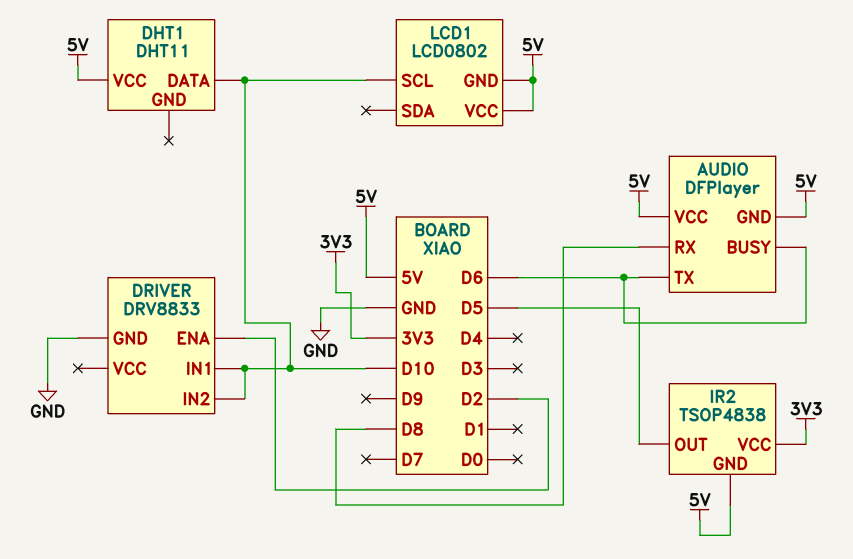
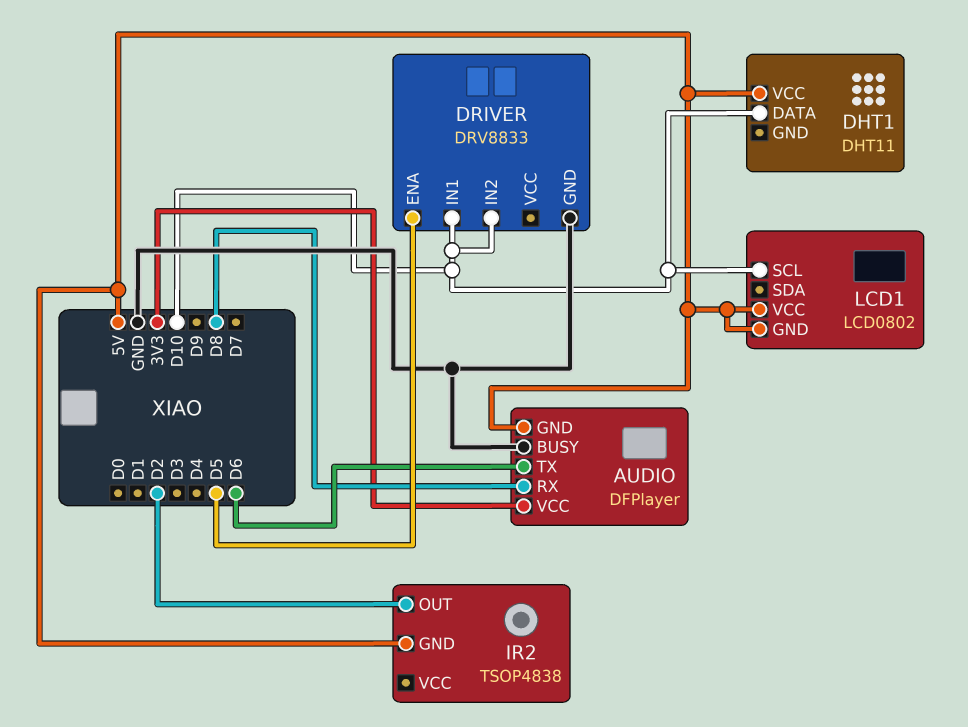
AUDIO pin BUSY: D6 -> GND
AUDIO pin VCC: 5V -> 3V3
DRIVER pin ENA: D2 -> D5
IR2 pin OUT: D5 -> D2
IR2 pin VCC: 3V3 -> none

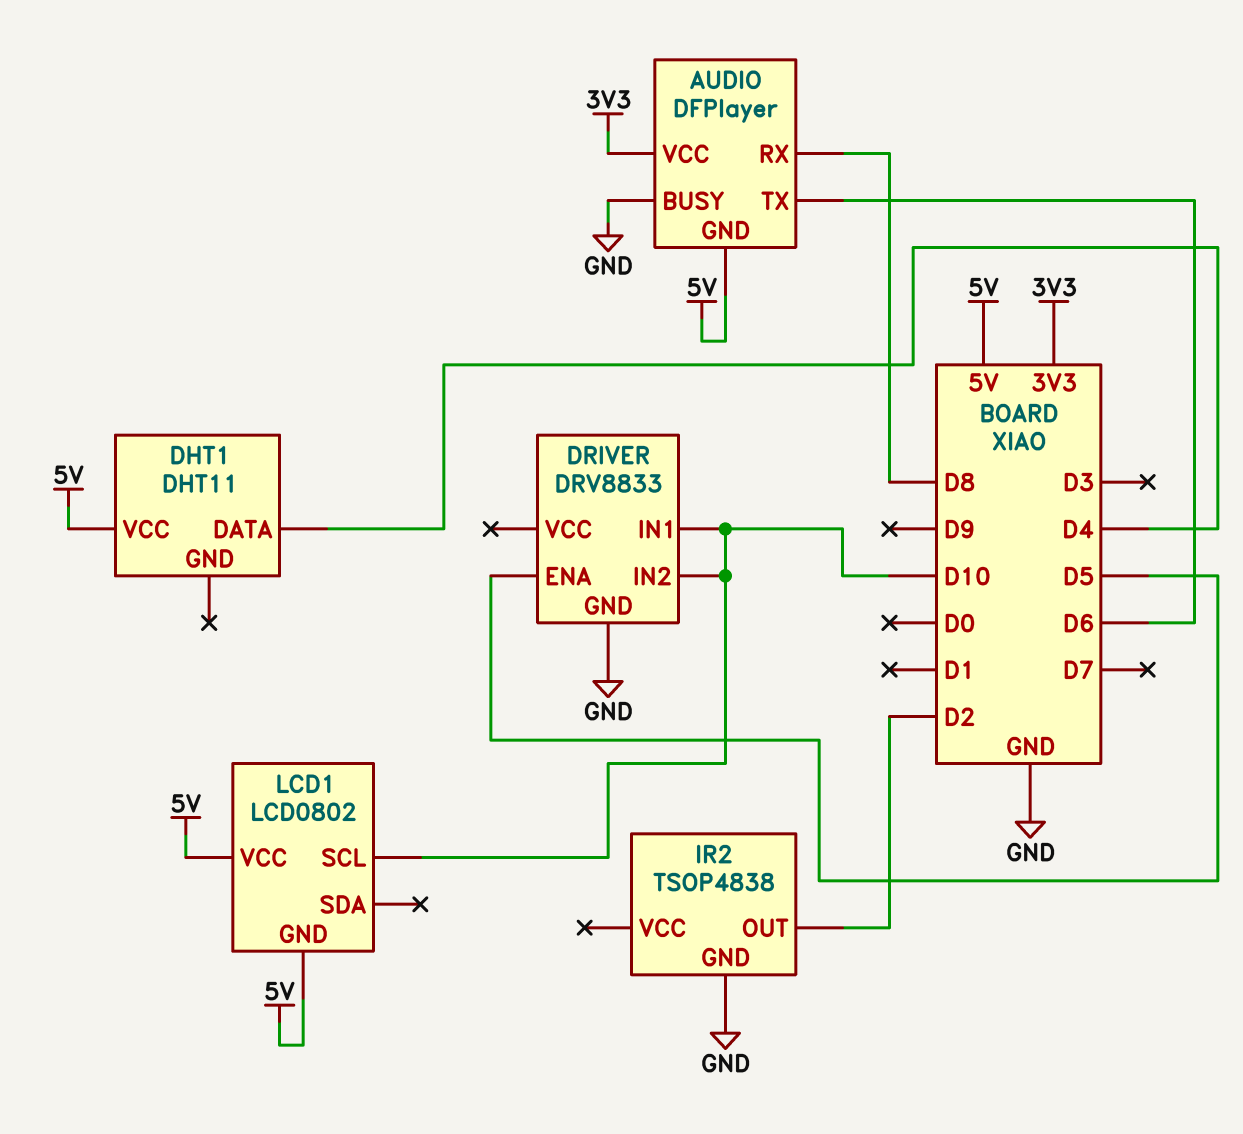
DHT1 pin DATA: D10 -> D4
IR2 pin GND: 5V -> GND

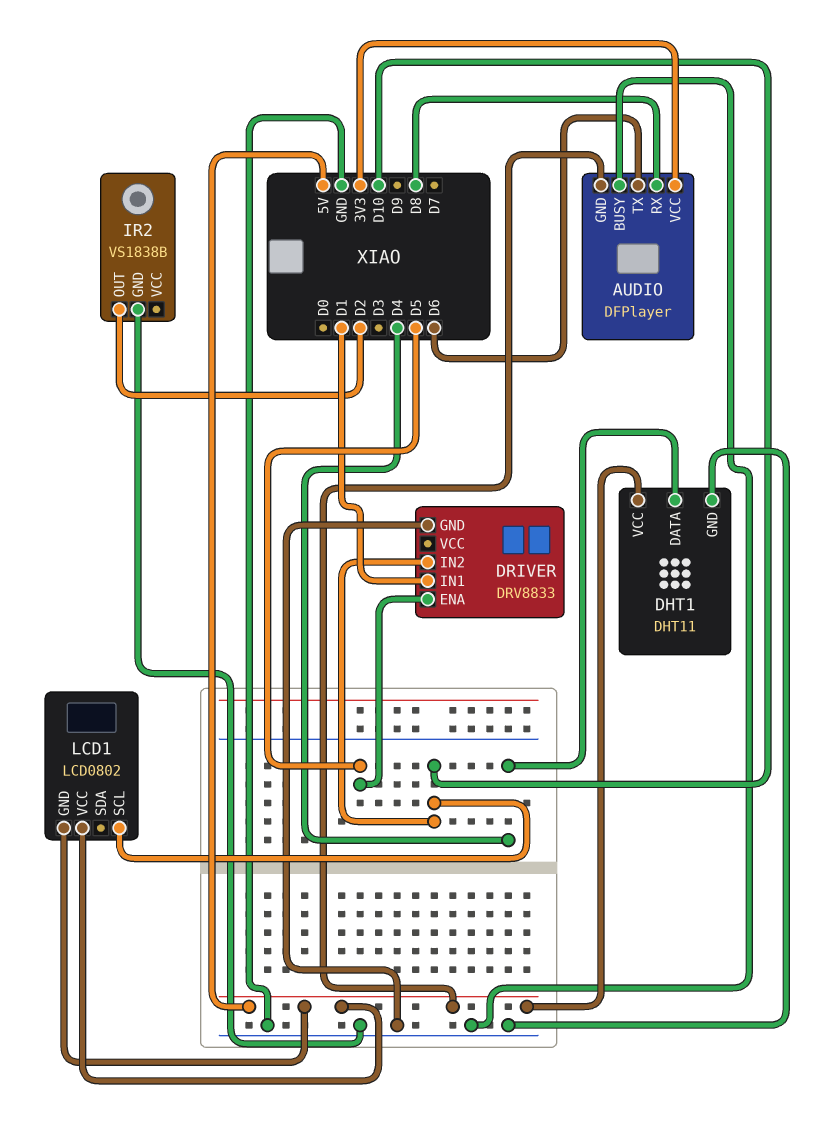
DHT1 pin GND: none -> GND
DRIVER pin IN1: D10 -> D1
IR2: TSOP4838 -> VS1838B

